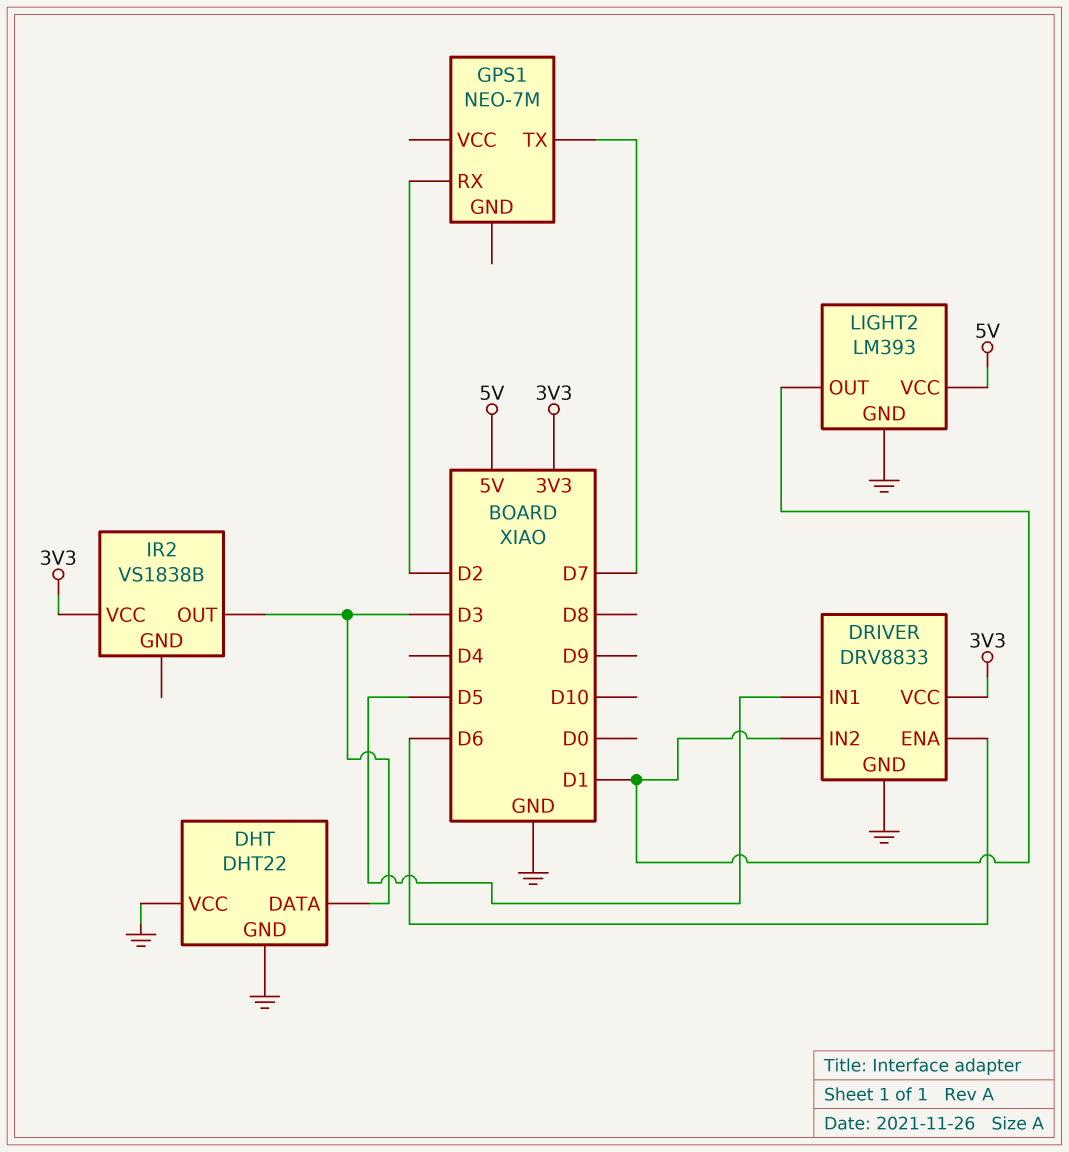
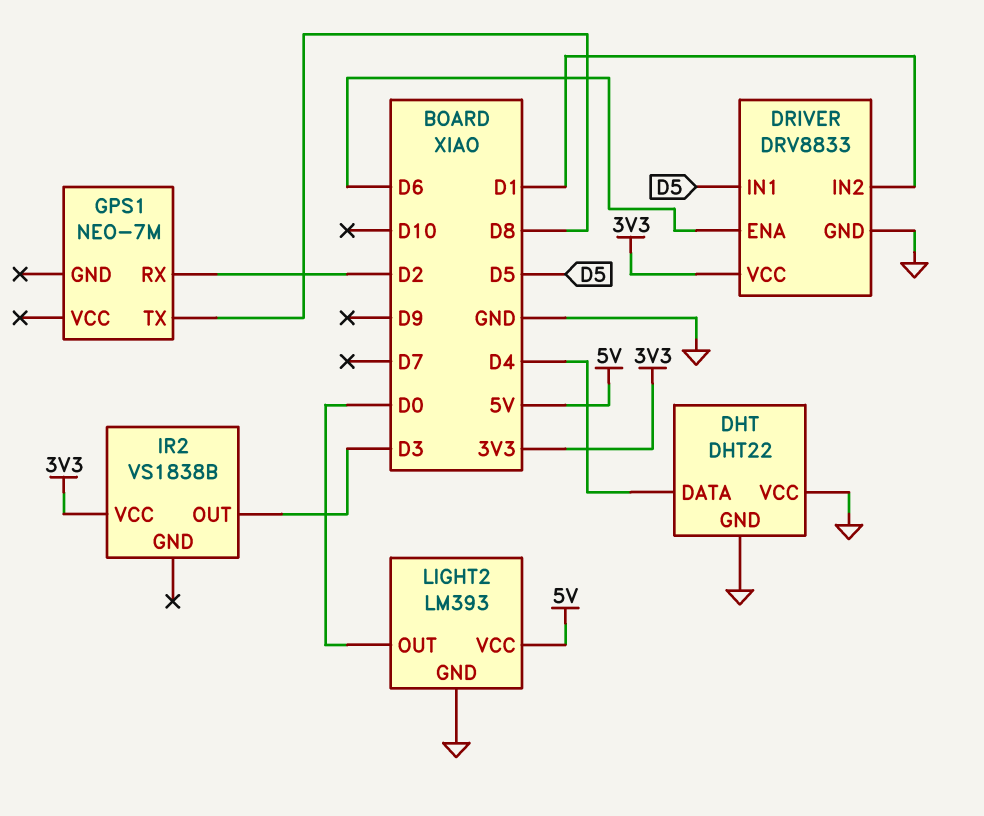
DHT pin DATA: D3 -> D4
GPS1 pin TX: D7 -> D8
LIGHT2 pin OUT: D1 -> D0

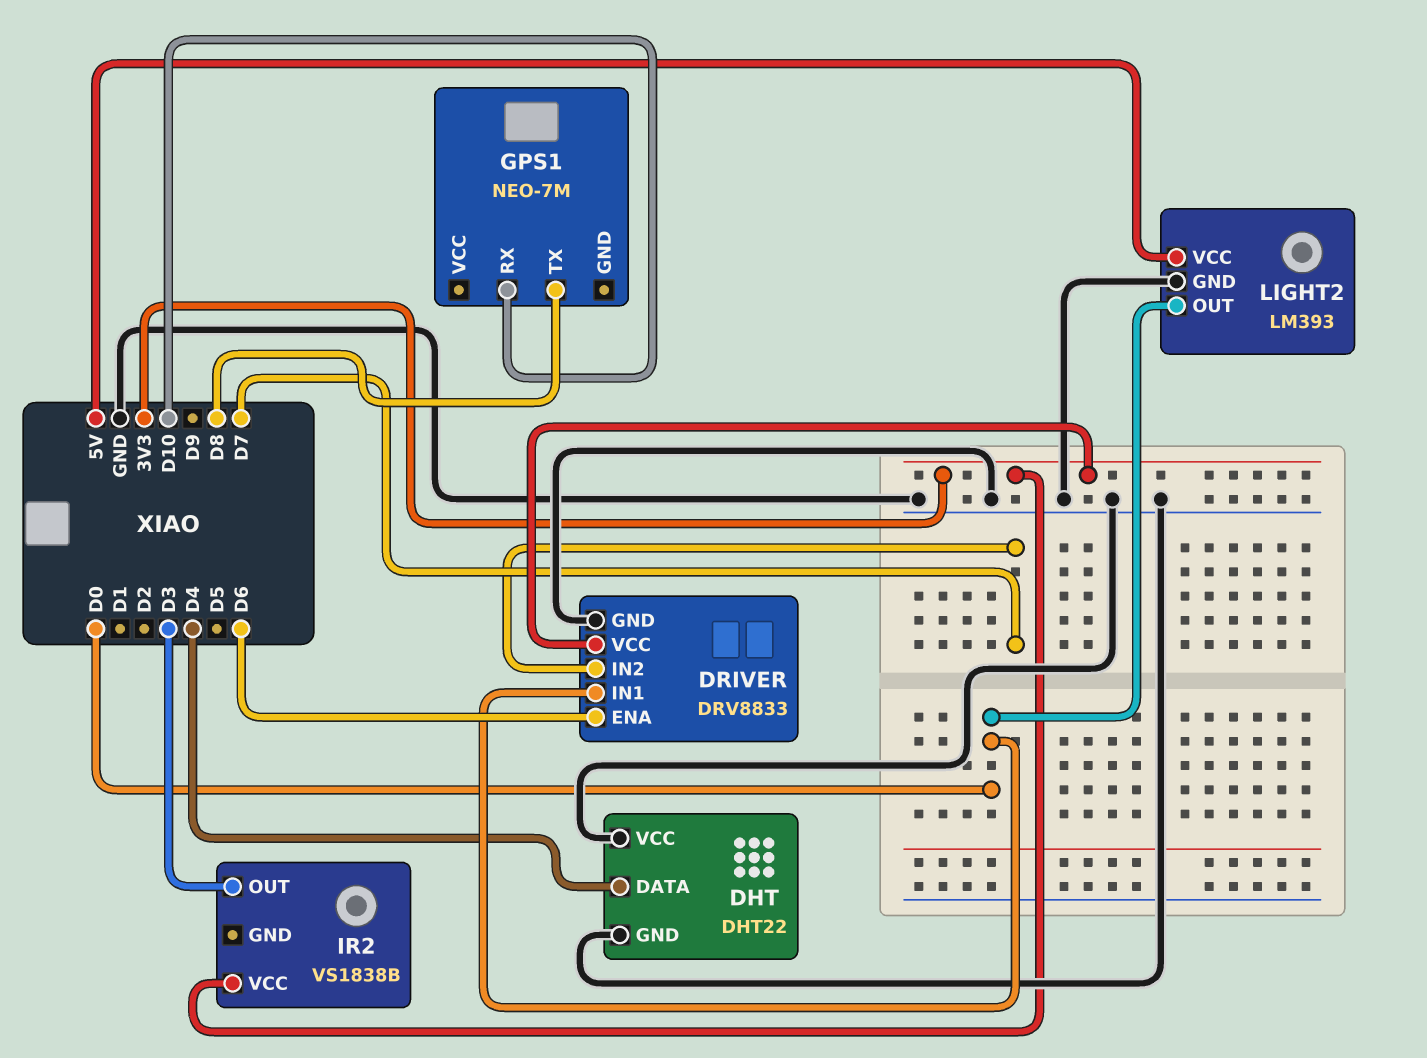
DRIVER pin IN1: D5 -> D0
DRIVER pin IN2: D1 -> D7
GPS1 pin RX: D2 -> D10

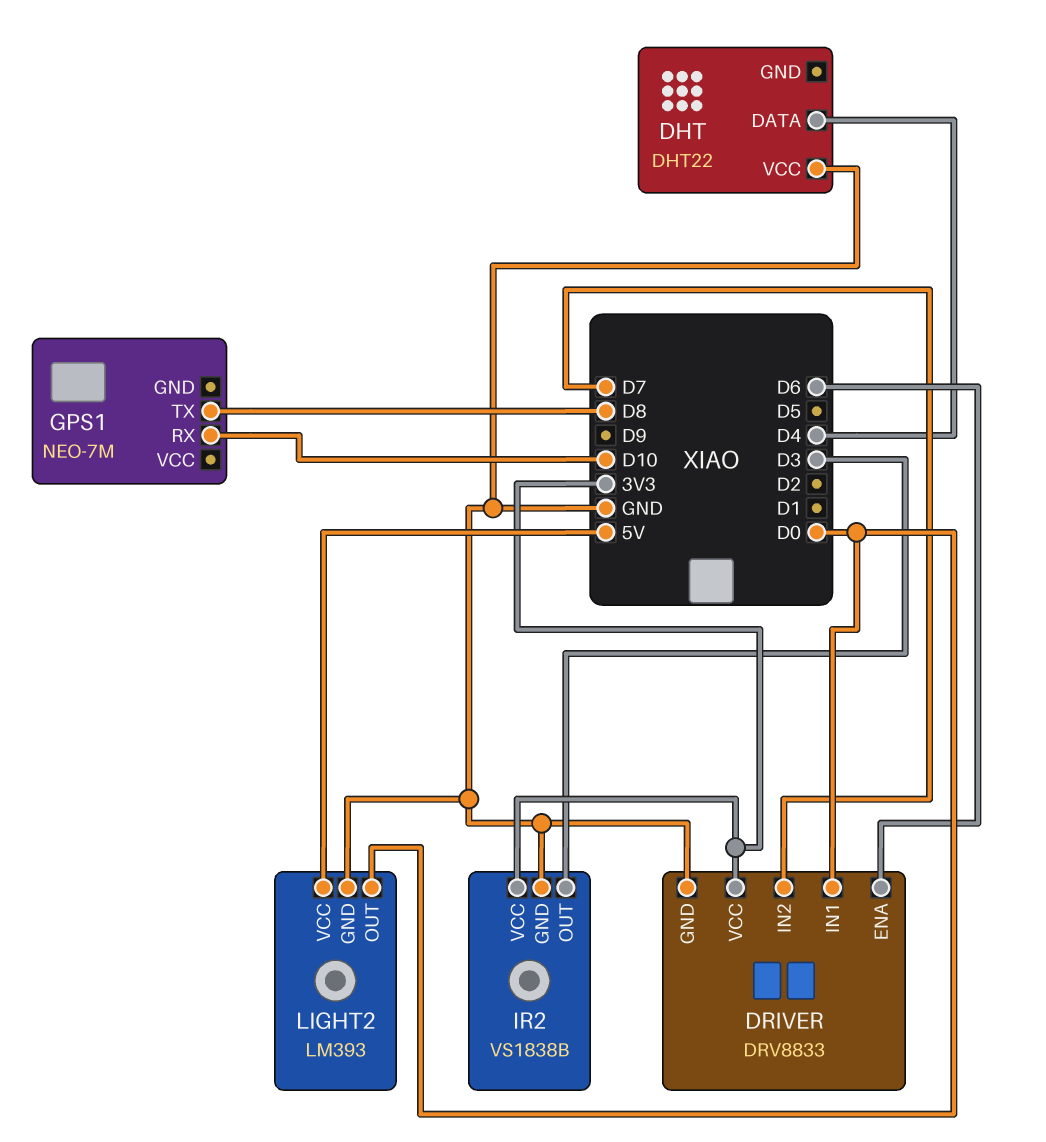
DHT pin GND: GND -> none
IR2 pin GND: none -> GND

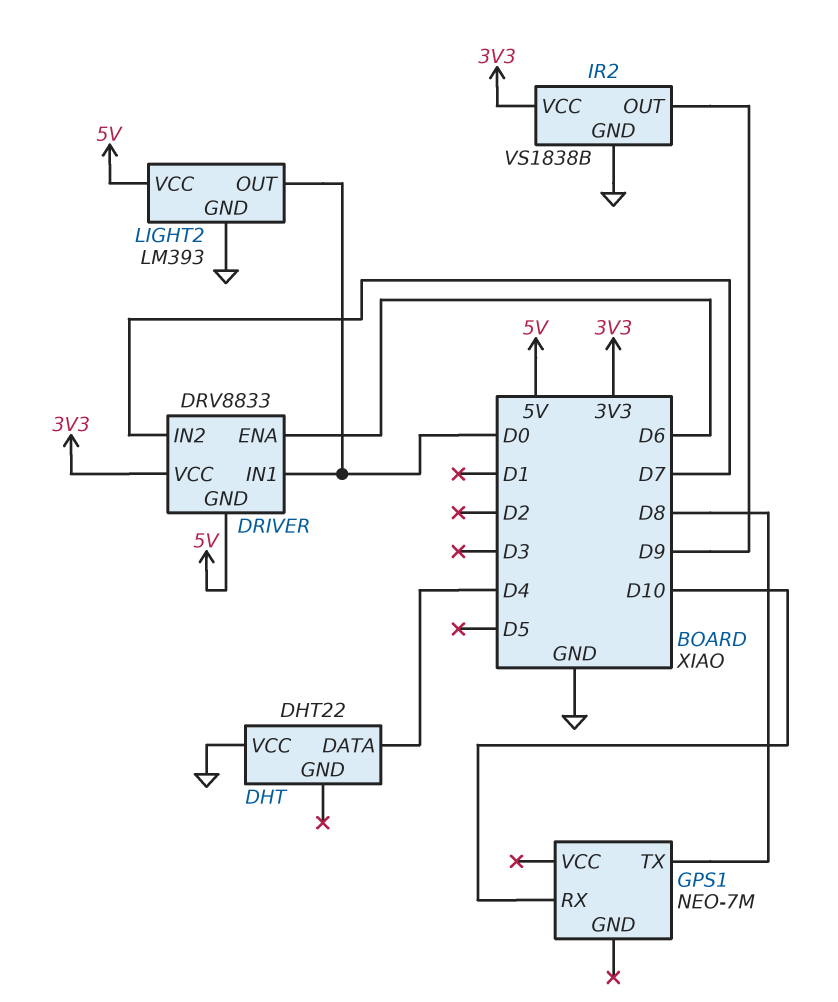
DRIVER pin GND: GND -> 5V
IR2 pin OUT: D3 -> D9

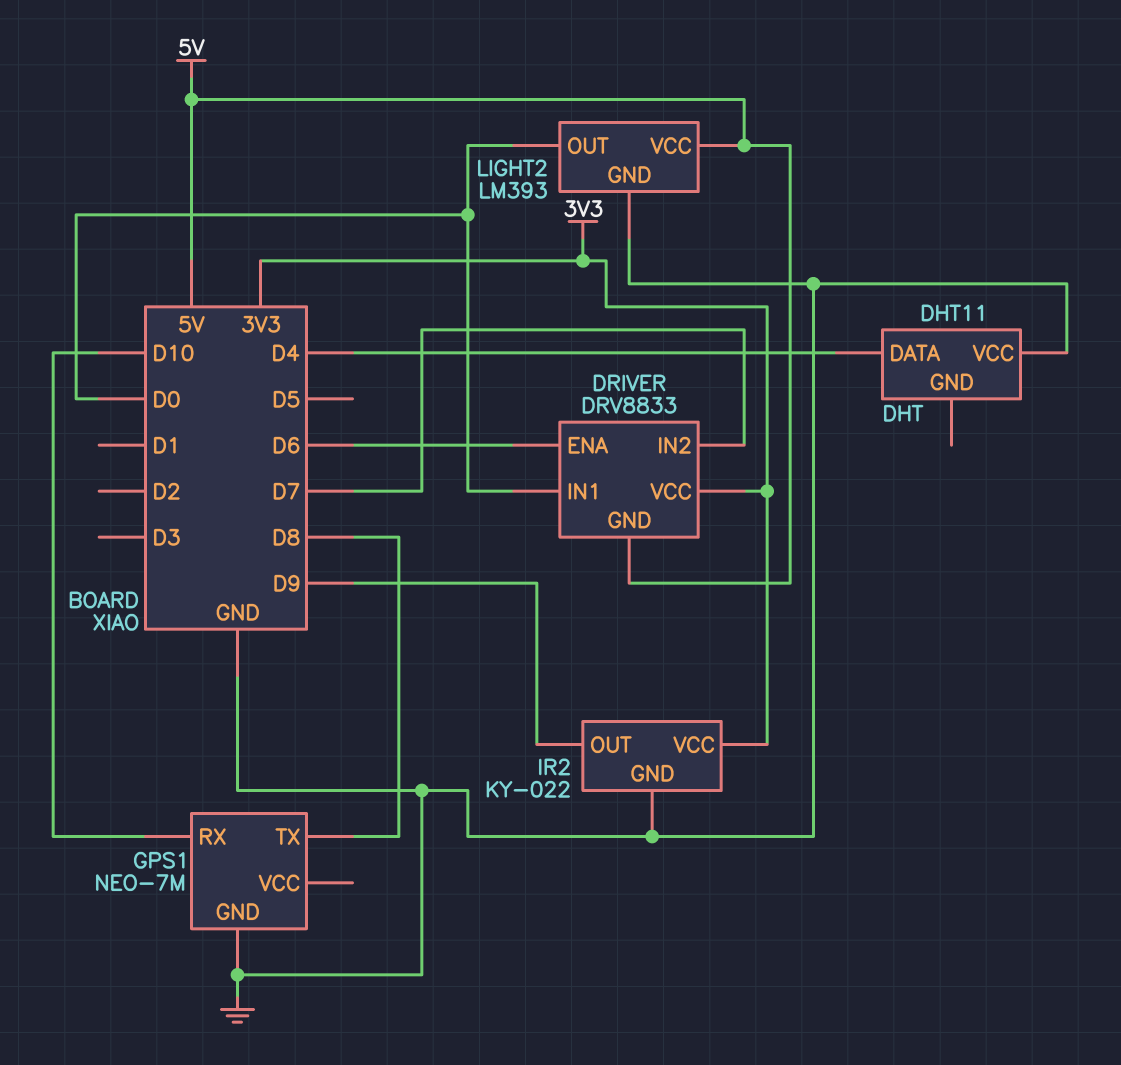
DHT: DHT22 -> DHT11
GPS1 pin GND: none -> GND
IR2: VS1838B -> KY-022

